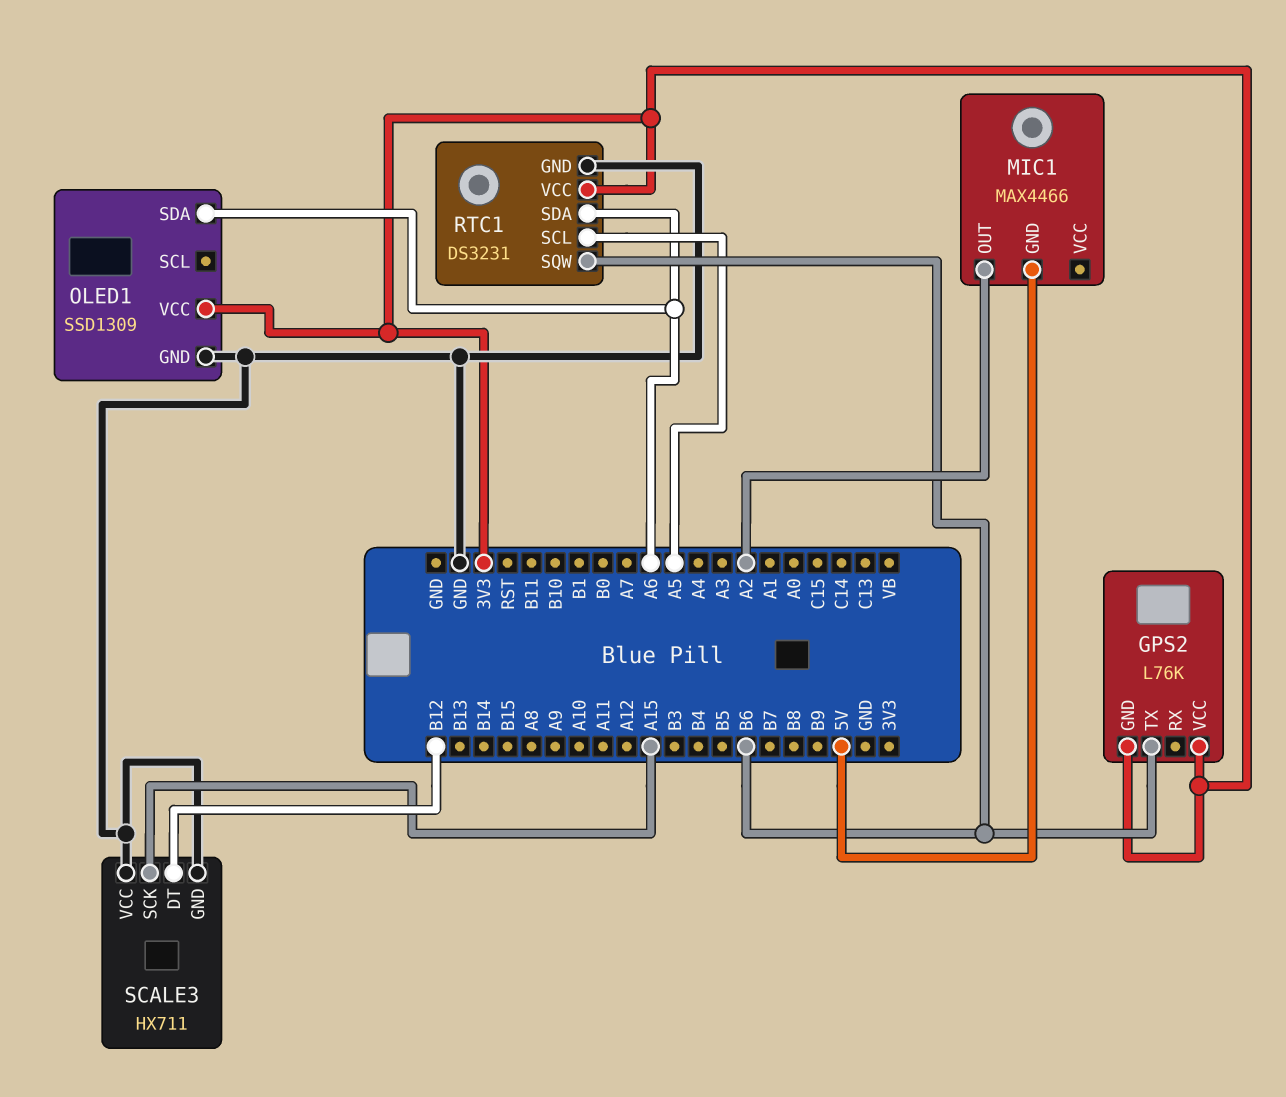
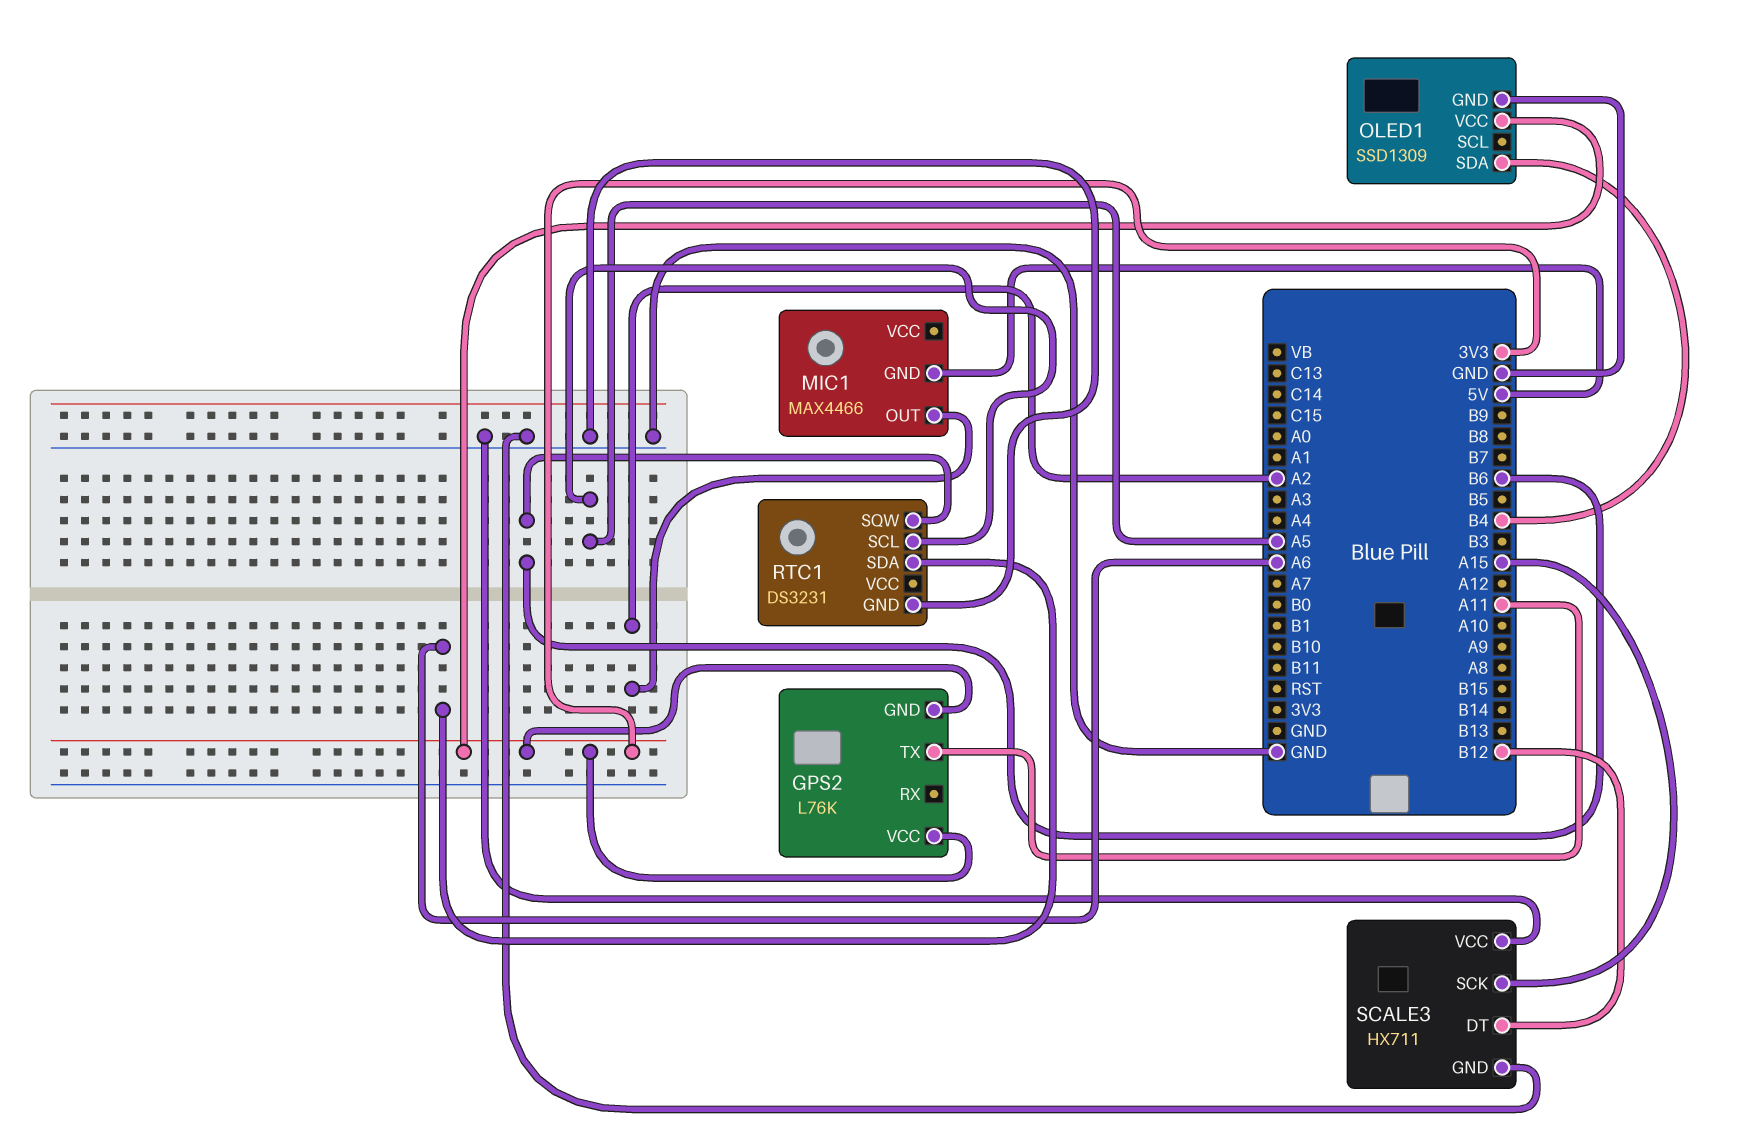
GPS2 pin TX: B6 -> A11
OLED1 pin SDA: A6 -> B4
RTC1 pin VCC: 3V3 -> none

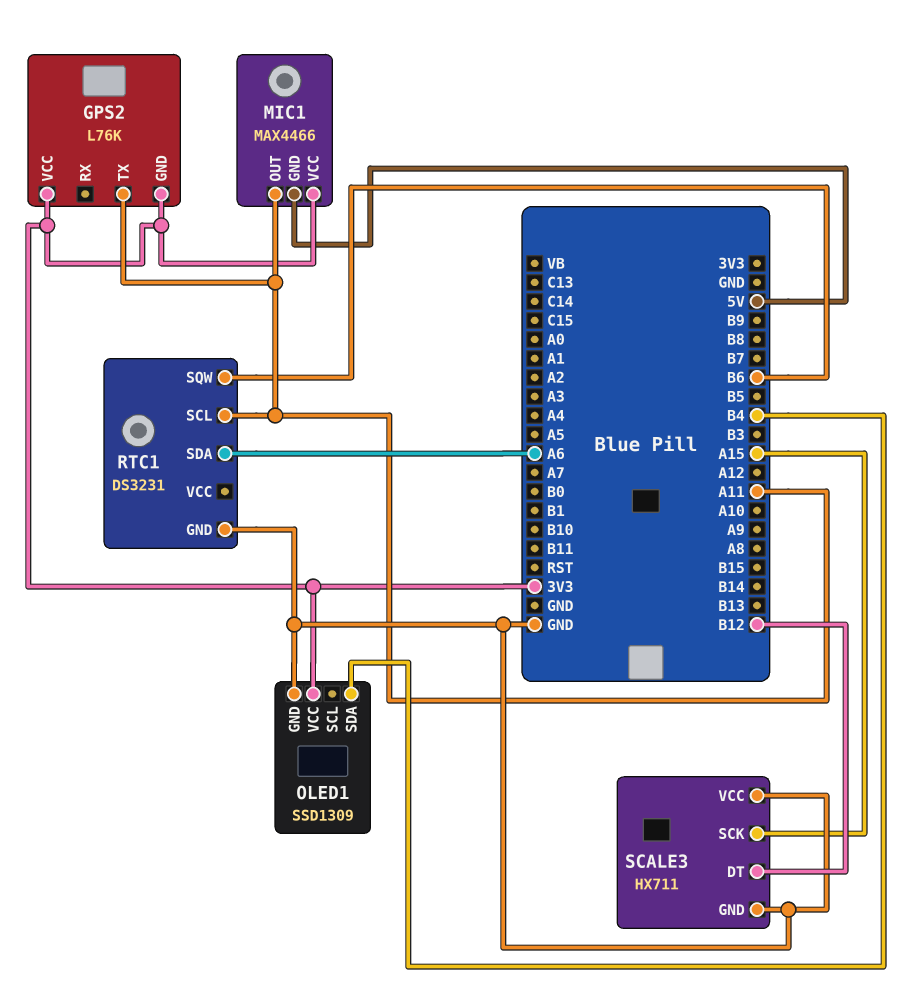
MIC1 pin OUT: A2 -> A11
MIC1 pin VCC: none -> 3V3
RTC1 pin SCL: A5 -> A11

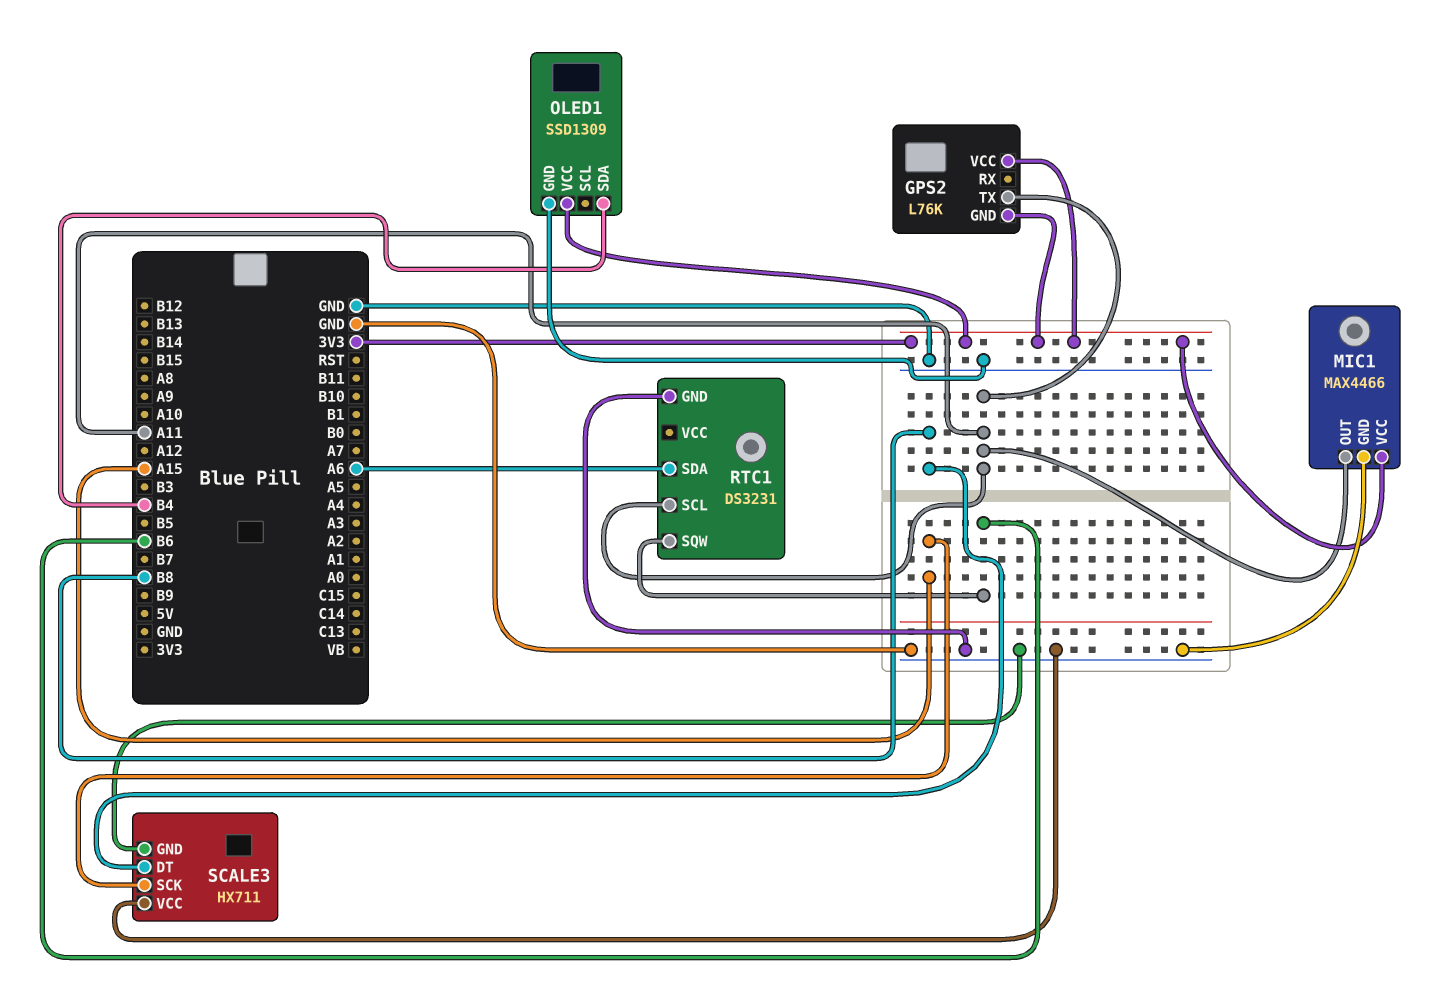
MIC1 pin GND: 5V -> GND
SCALE3 pin DT: B12 -> B8

